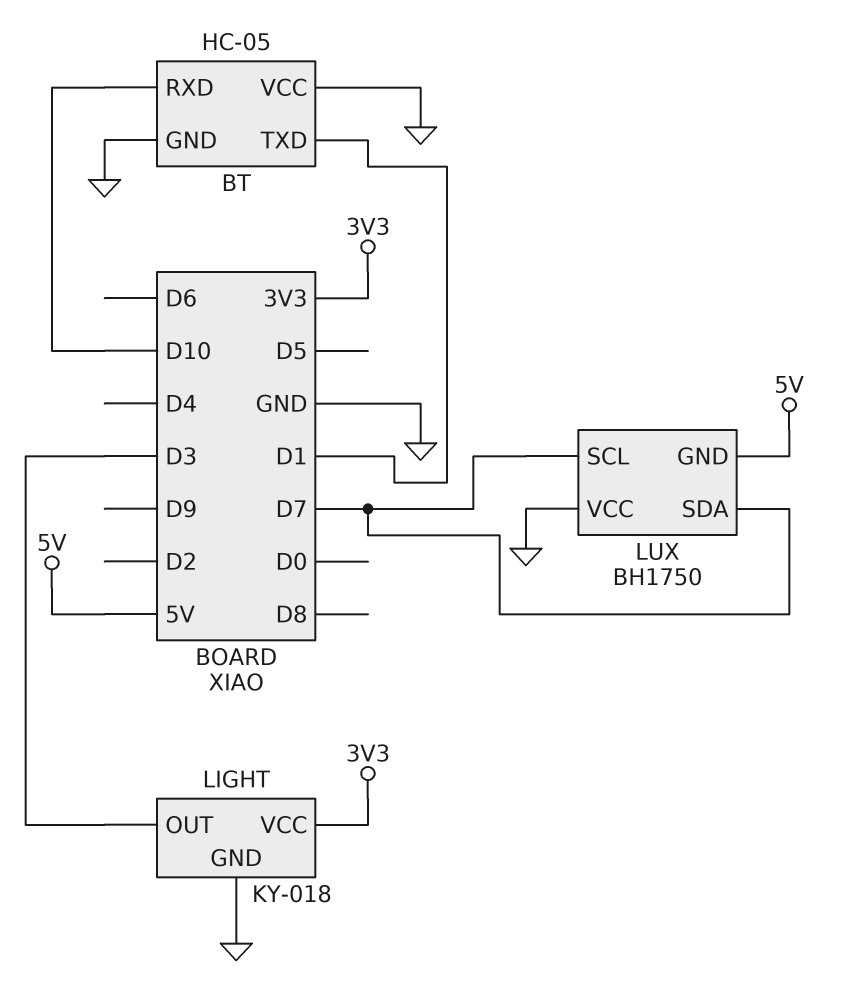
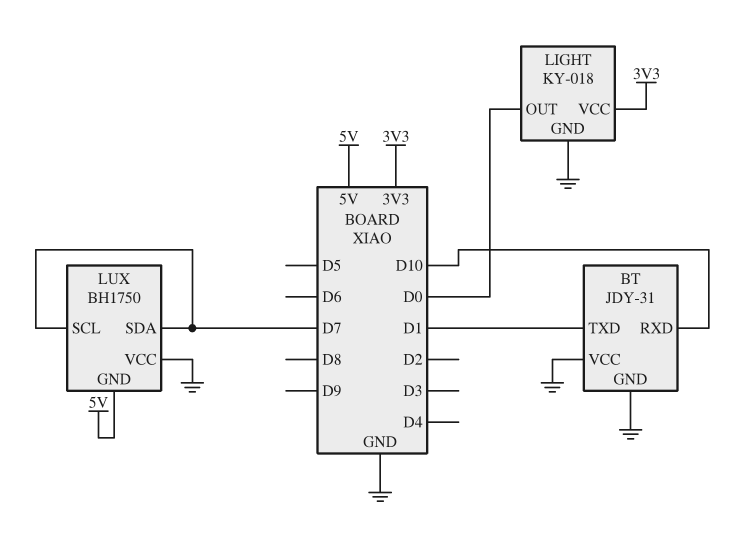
BT: HC-05 -> JDY-31
LIGHT pin OUT: D3 -> D0

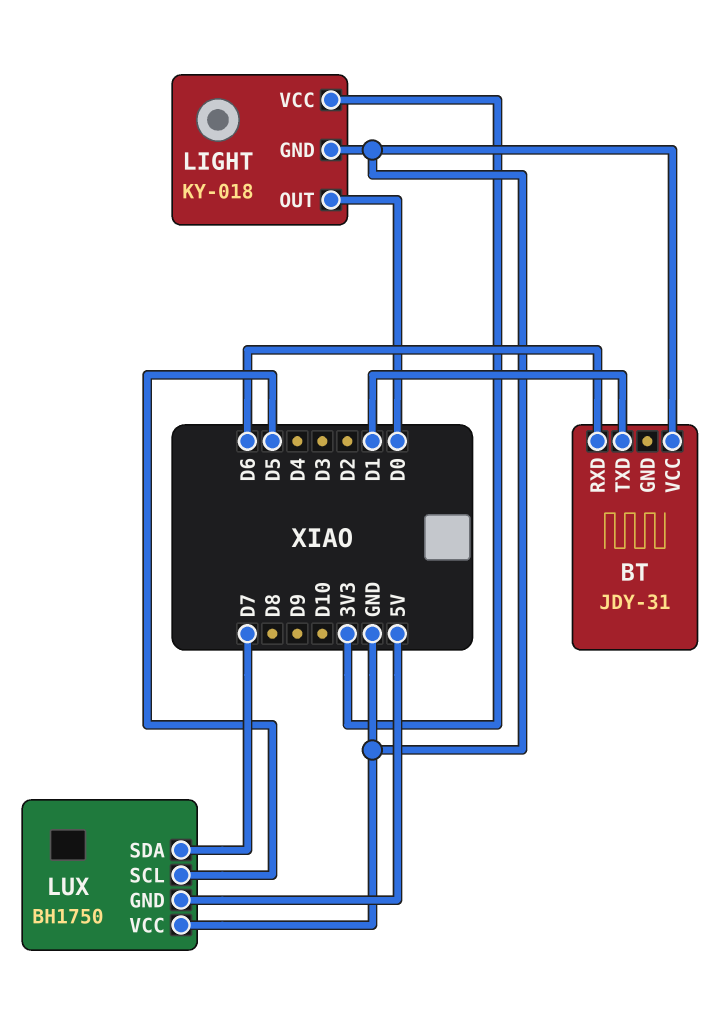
BT pin GND: GND -> none
BT pin RXD: D10 -> D6
LUX pin SCL: D7 -> D5

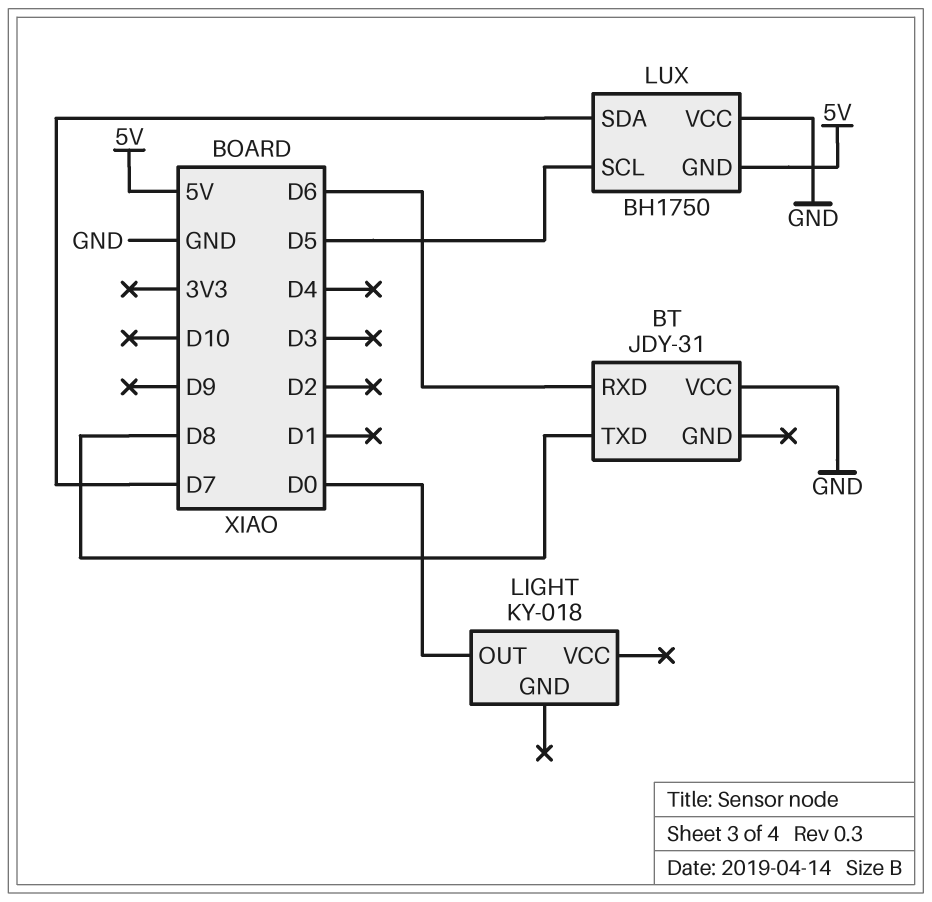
BT pin TXD: D1 -> D8
LIGHT pin GND: GND -> none
LIGHT pin VCC: 3V3 -> none

